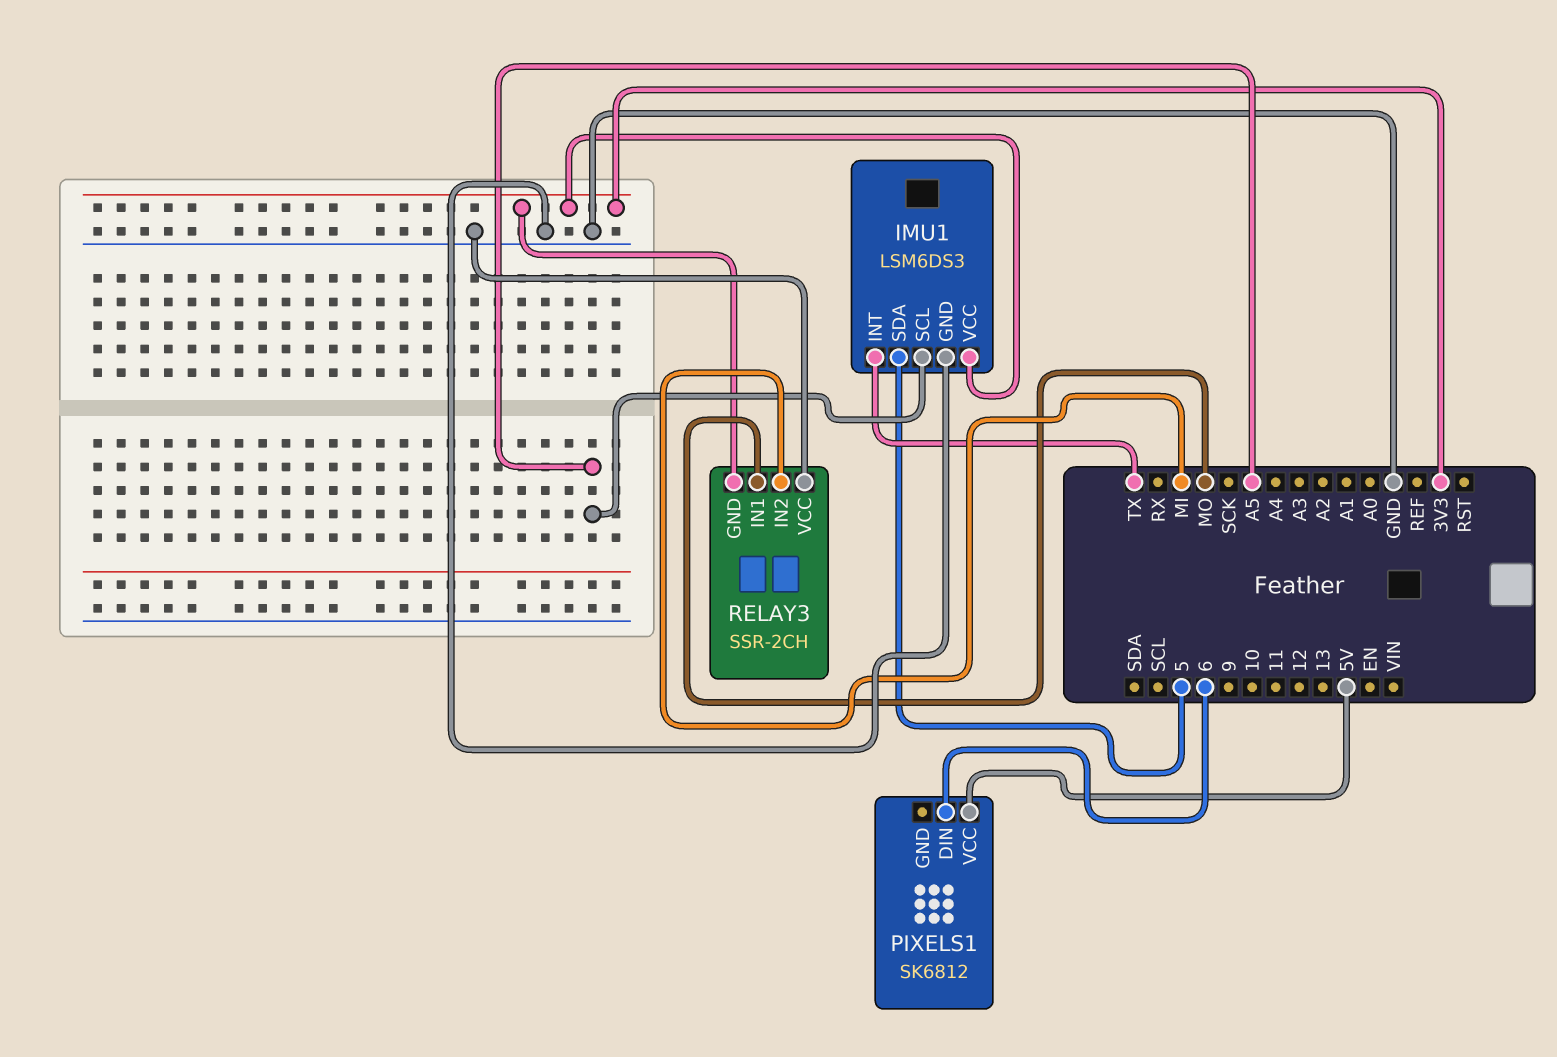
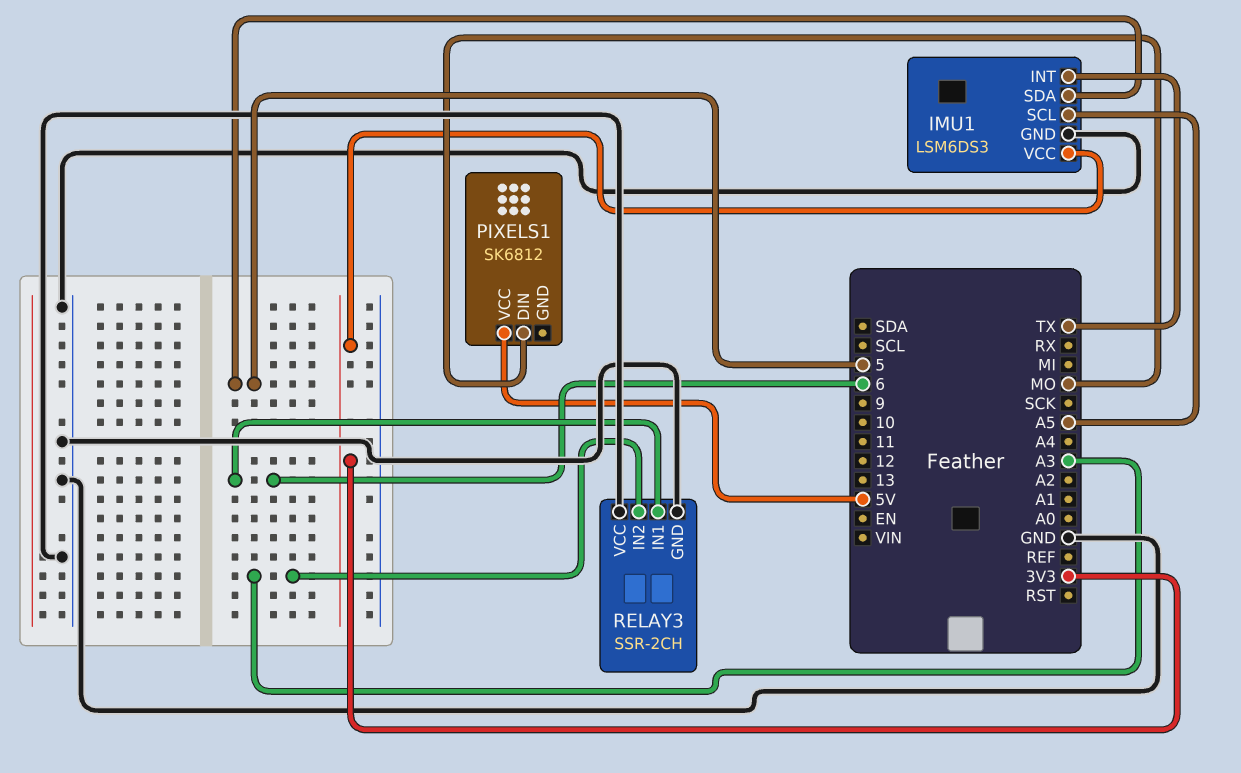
PIXELS1 pin DIN: 6 -> MO
RELAY3 pin GND: 3V3 -> GND
RELAY3 pin IN1: MO -> 6
RELAY3 pin IN2: MI -> A3

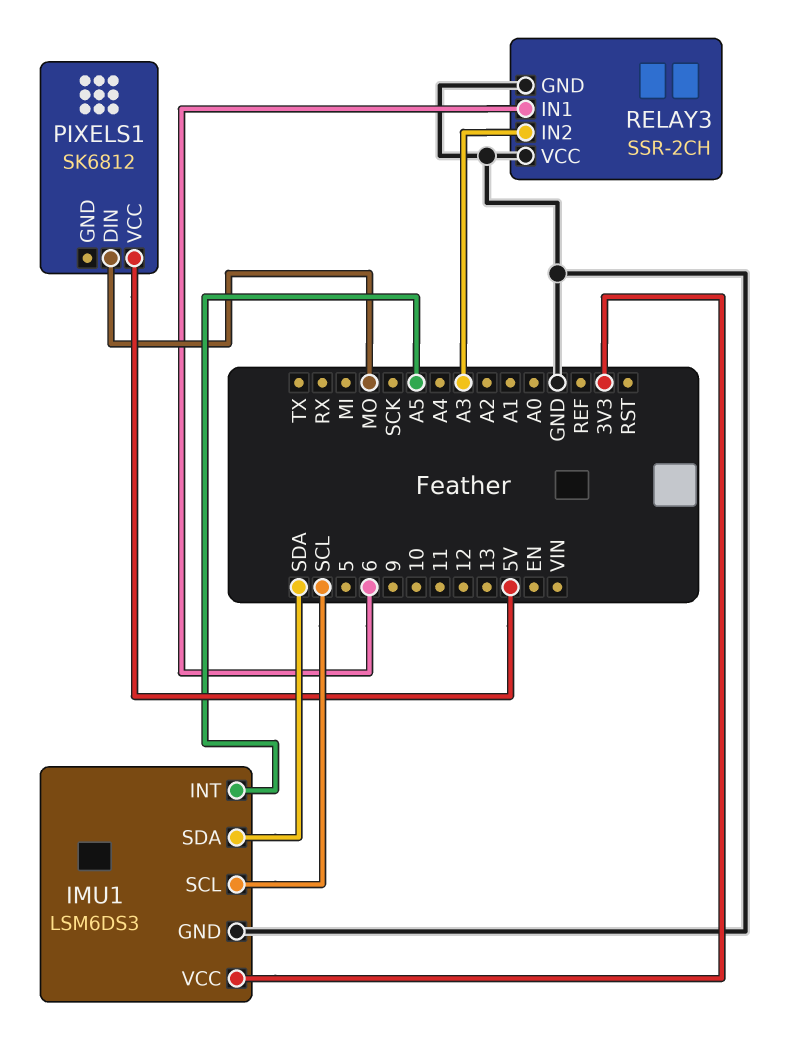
IMU1 pin INT: TX -> A5
IMU1 pin SCL: A5 -> SCL
IMU1 pin SDA: 5 -> SDA

